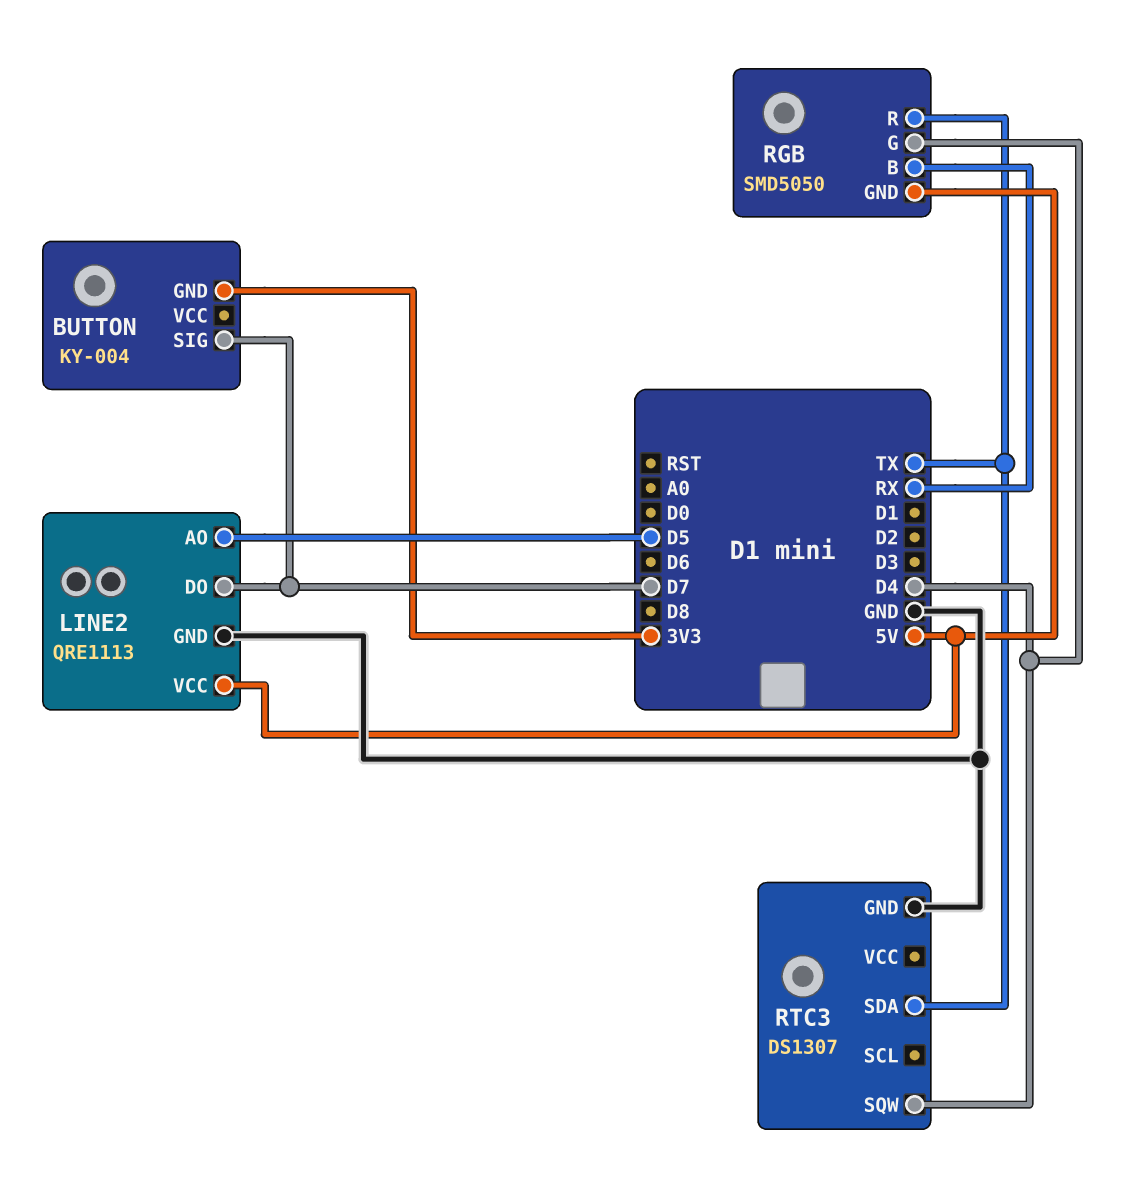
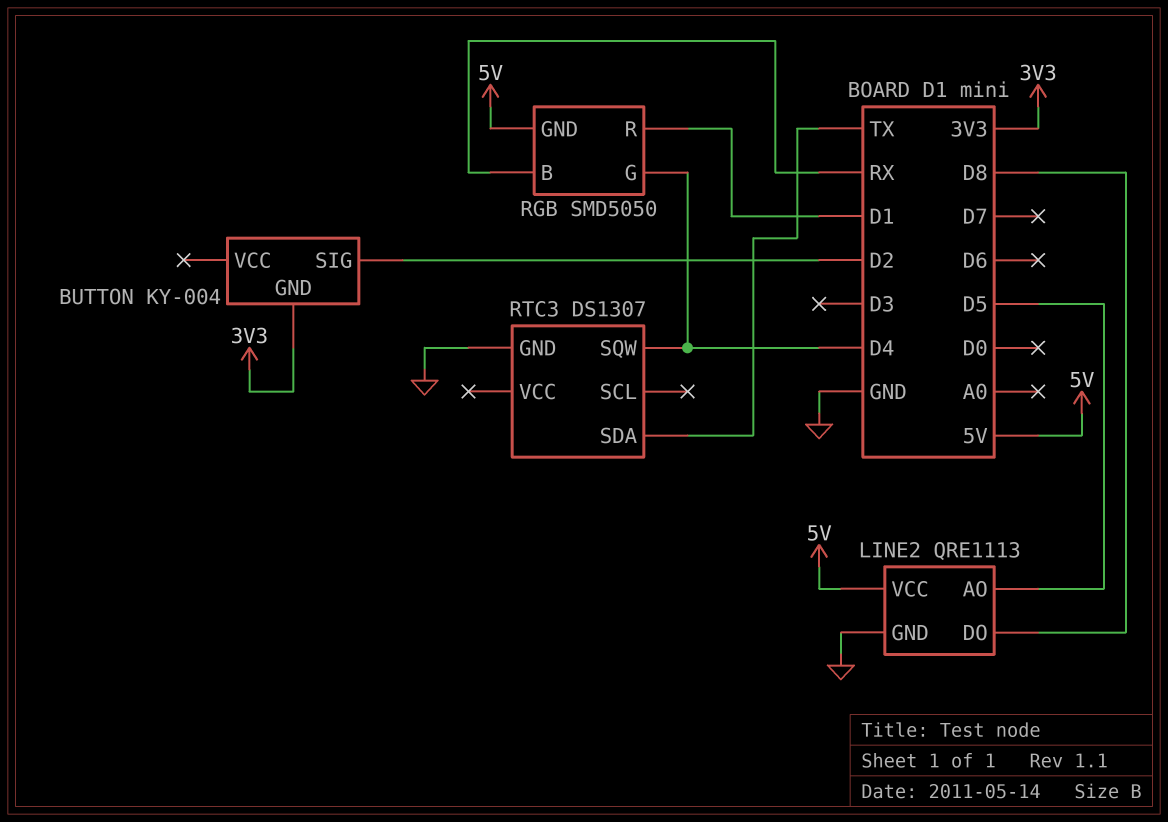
BUTTON pin SIG: D7 -> D2
LINE2 pin DO: D7 -> D8
RGB pin R: TX -> D1

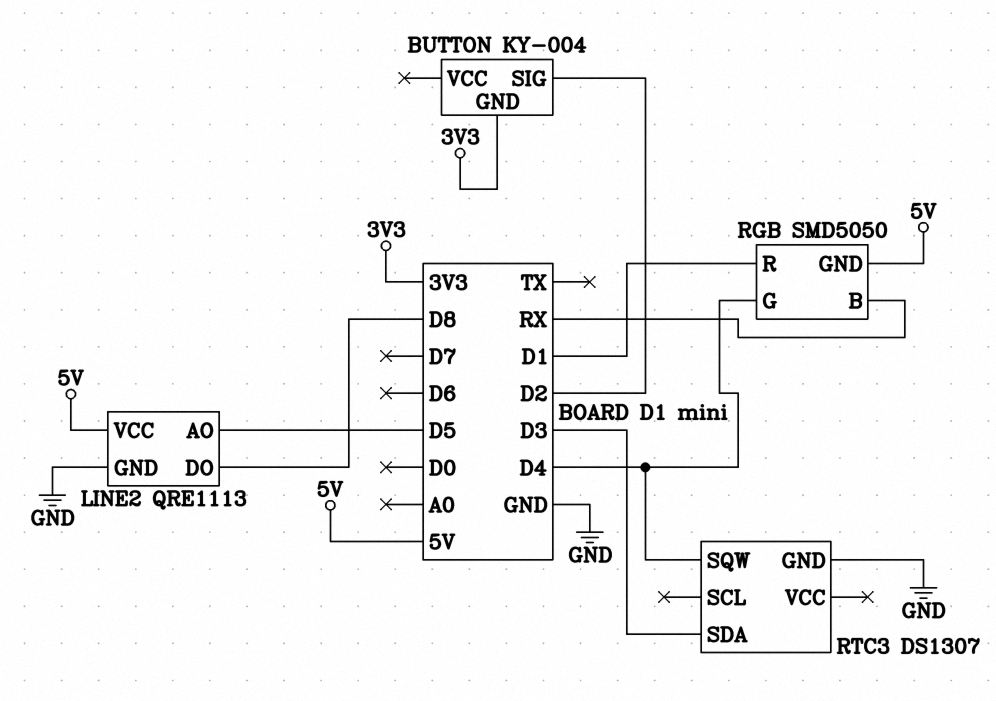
RTC3 pin SDA: TX -> D3

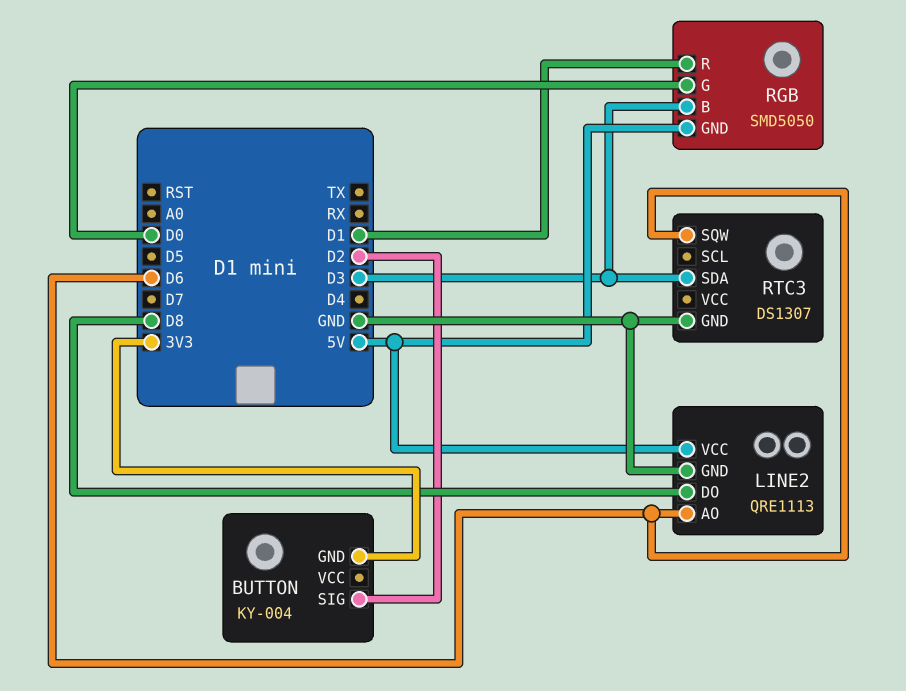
LINE2 pin AO: D5 -> D6
RGB pin B: RX -> D3
RGB pin G: D4 -> D0
RTC3 pin SQW: D4 -> D6

